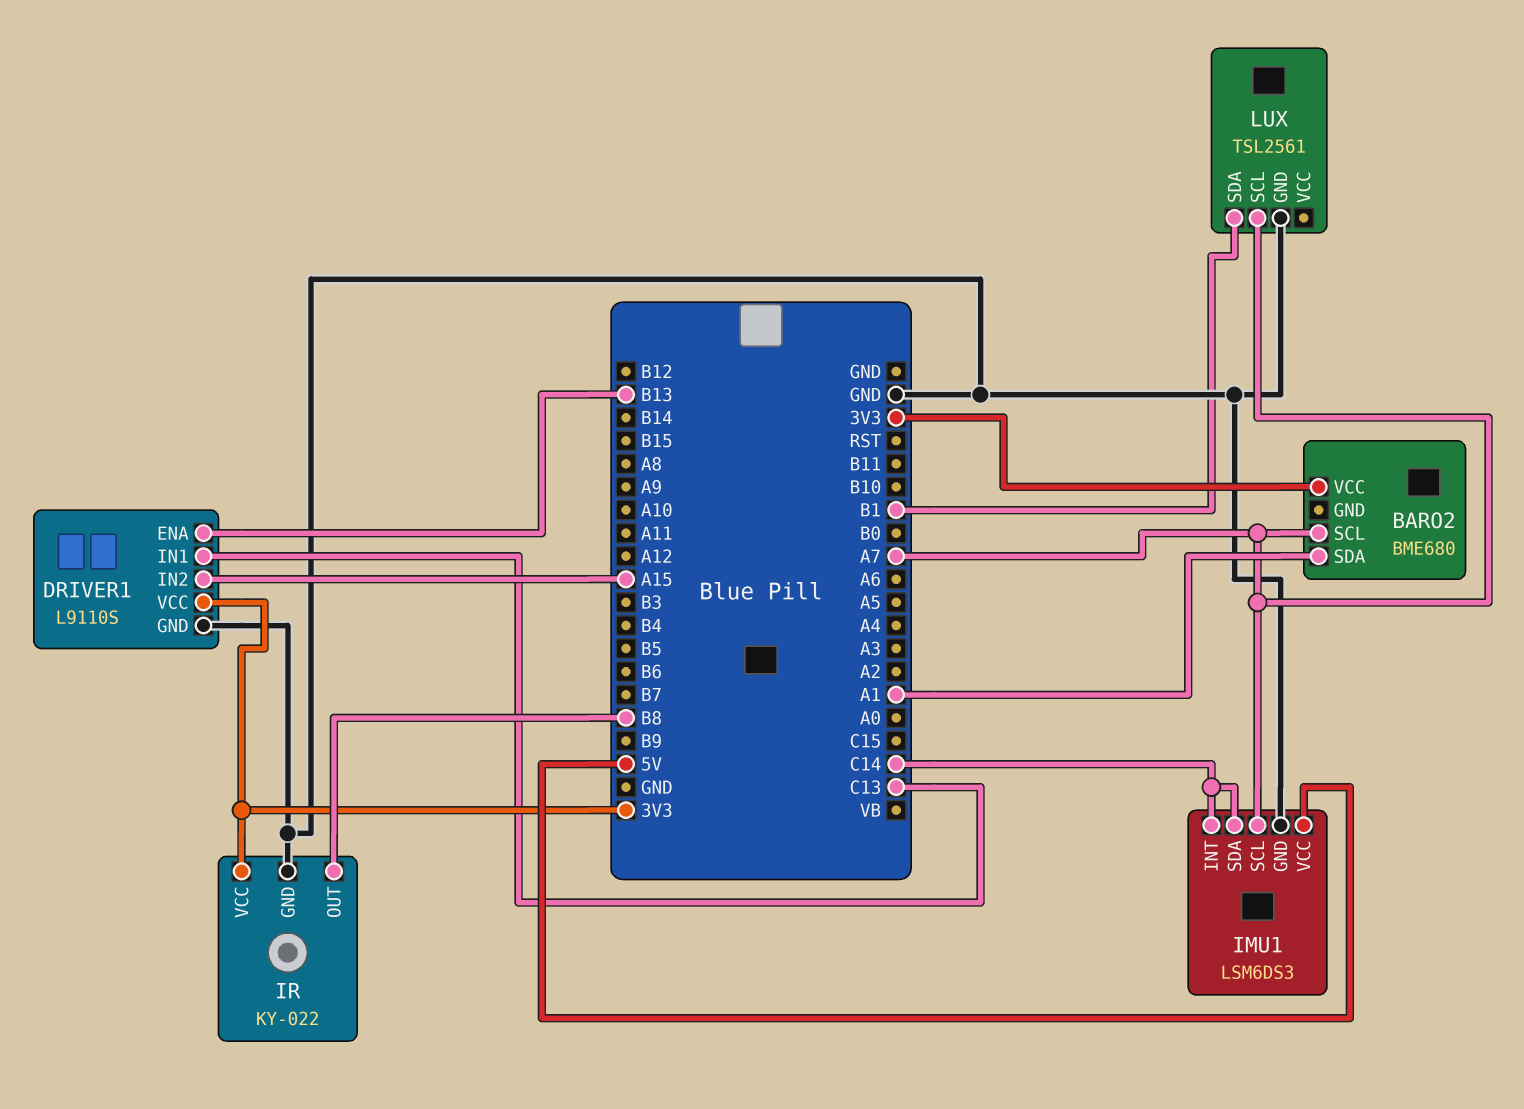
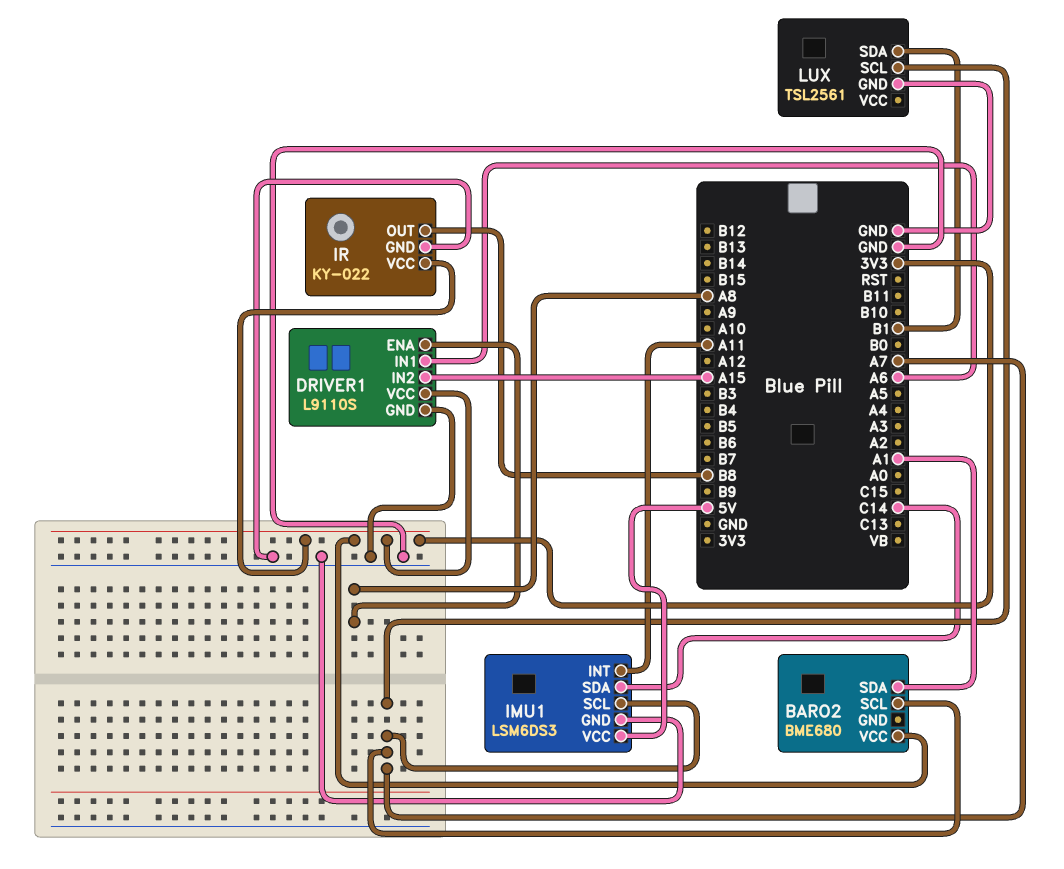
DRIVER1 pin ENA: B13 -> A8
DRIVER1 pin IN1: C13 -> A6
IMU1 pin INT: C14 -> A11

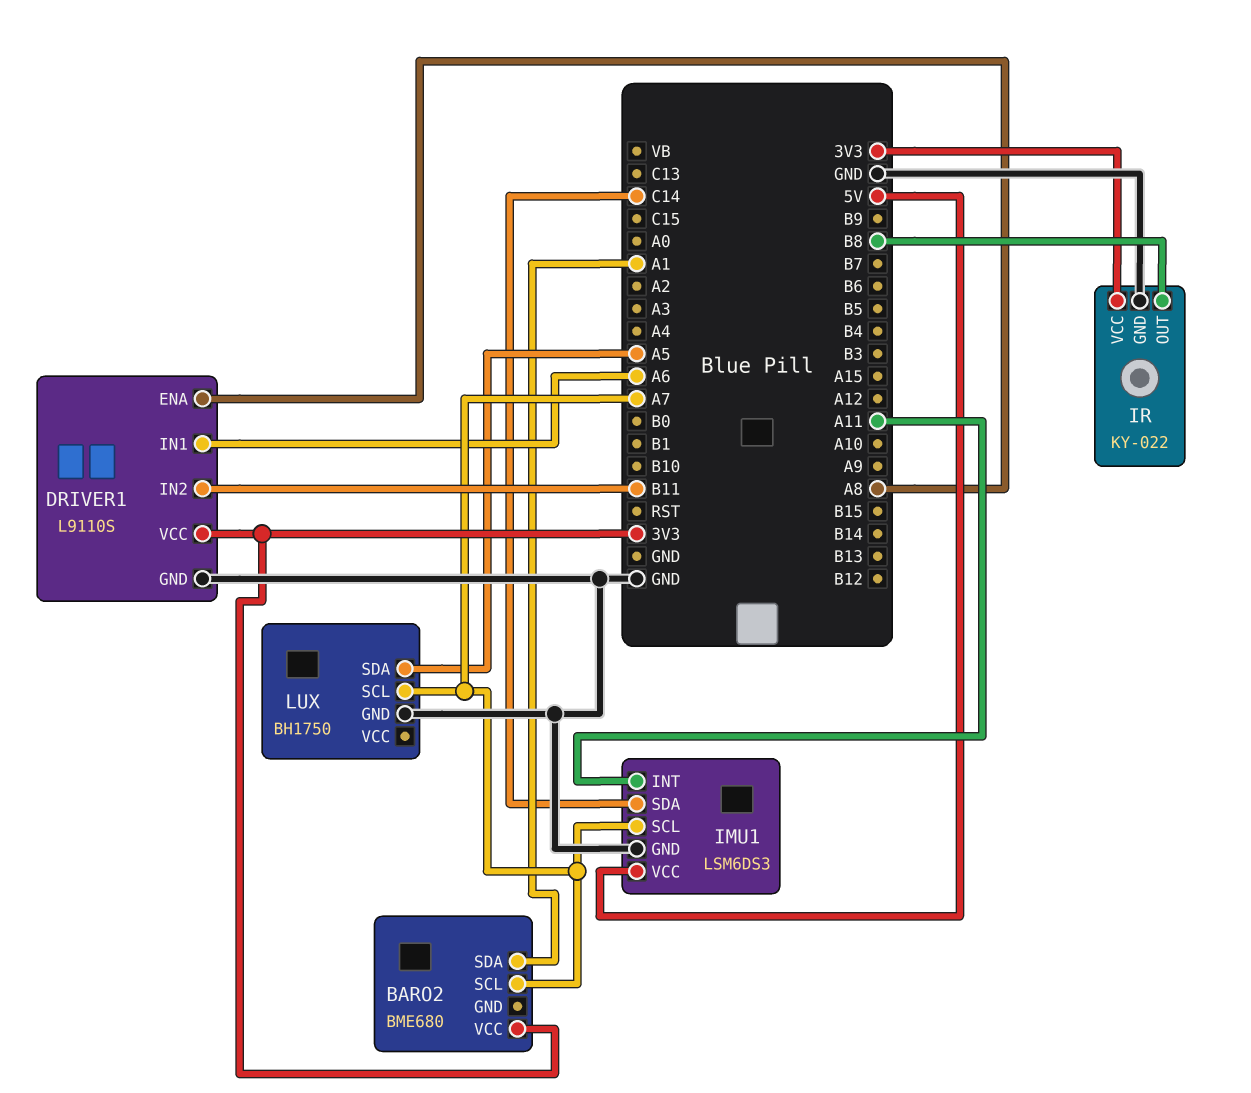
DRIVER1 pin IN2: A15 -> B11
LUX: TSL2561 -> BH1750
LUX pin SDA: B1 -> A5

